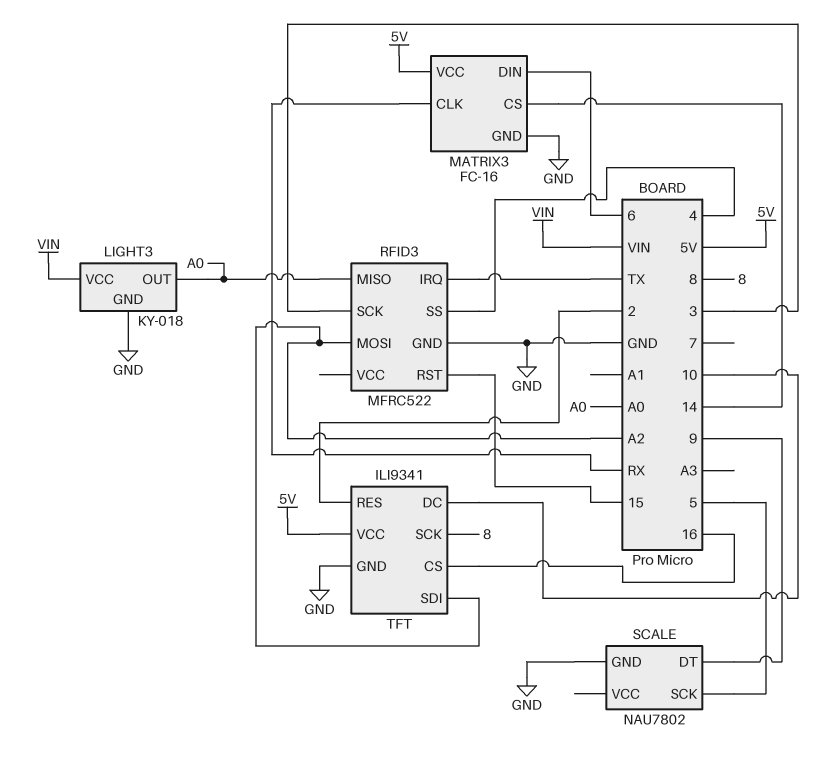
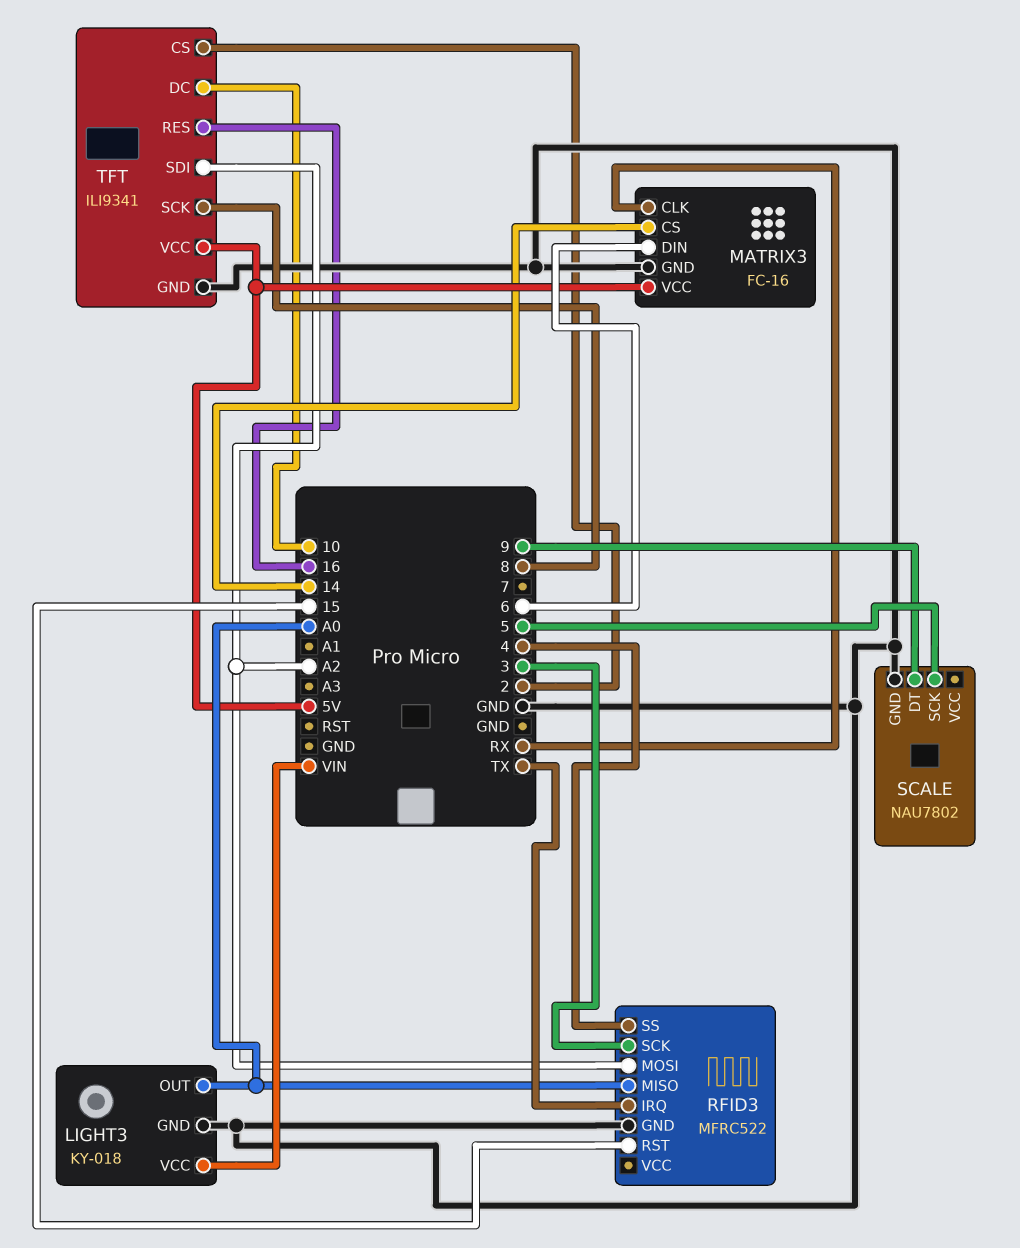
TFT pin CS: 16 -> 2
TFT pin RES: 2 -> 16

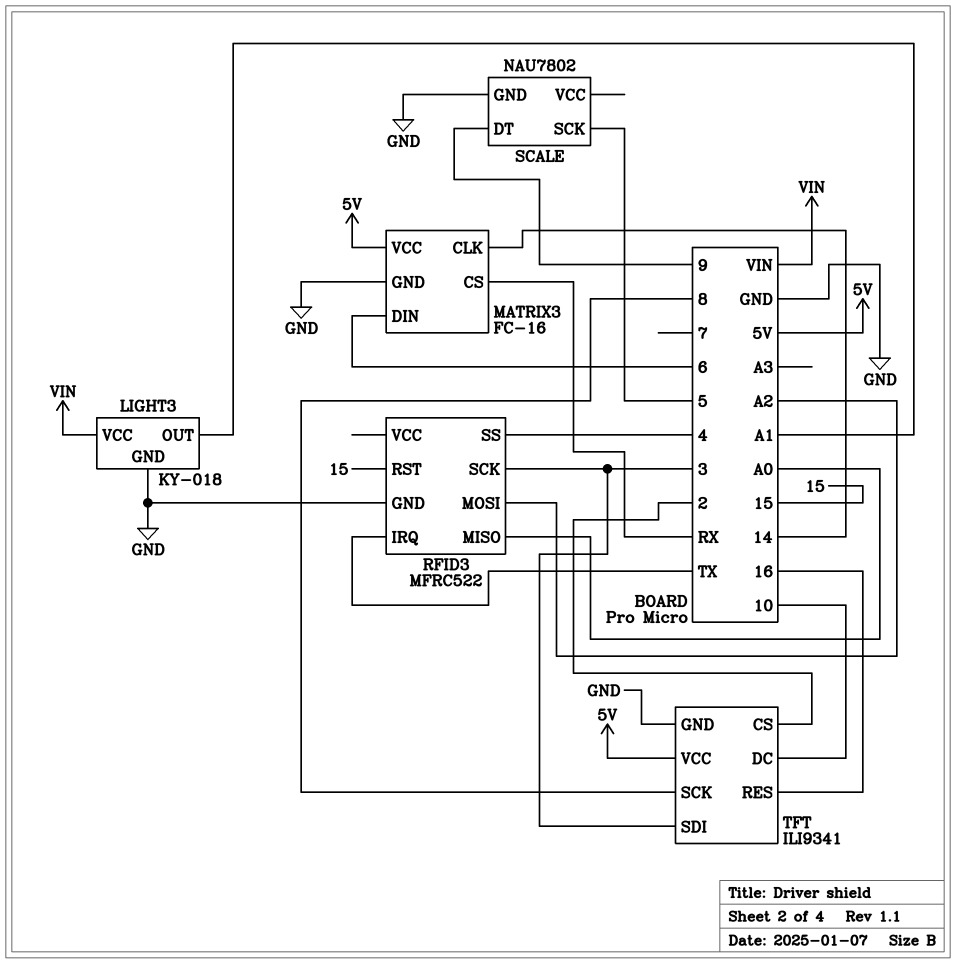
LIGHT3 pin OUT: A0 -> A1
MATRIX3 pin CLK: RX -> 14
MATRIX3 pin CS: 14 -> RX
TFT pin SDI: A2 -> 3

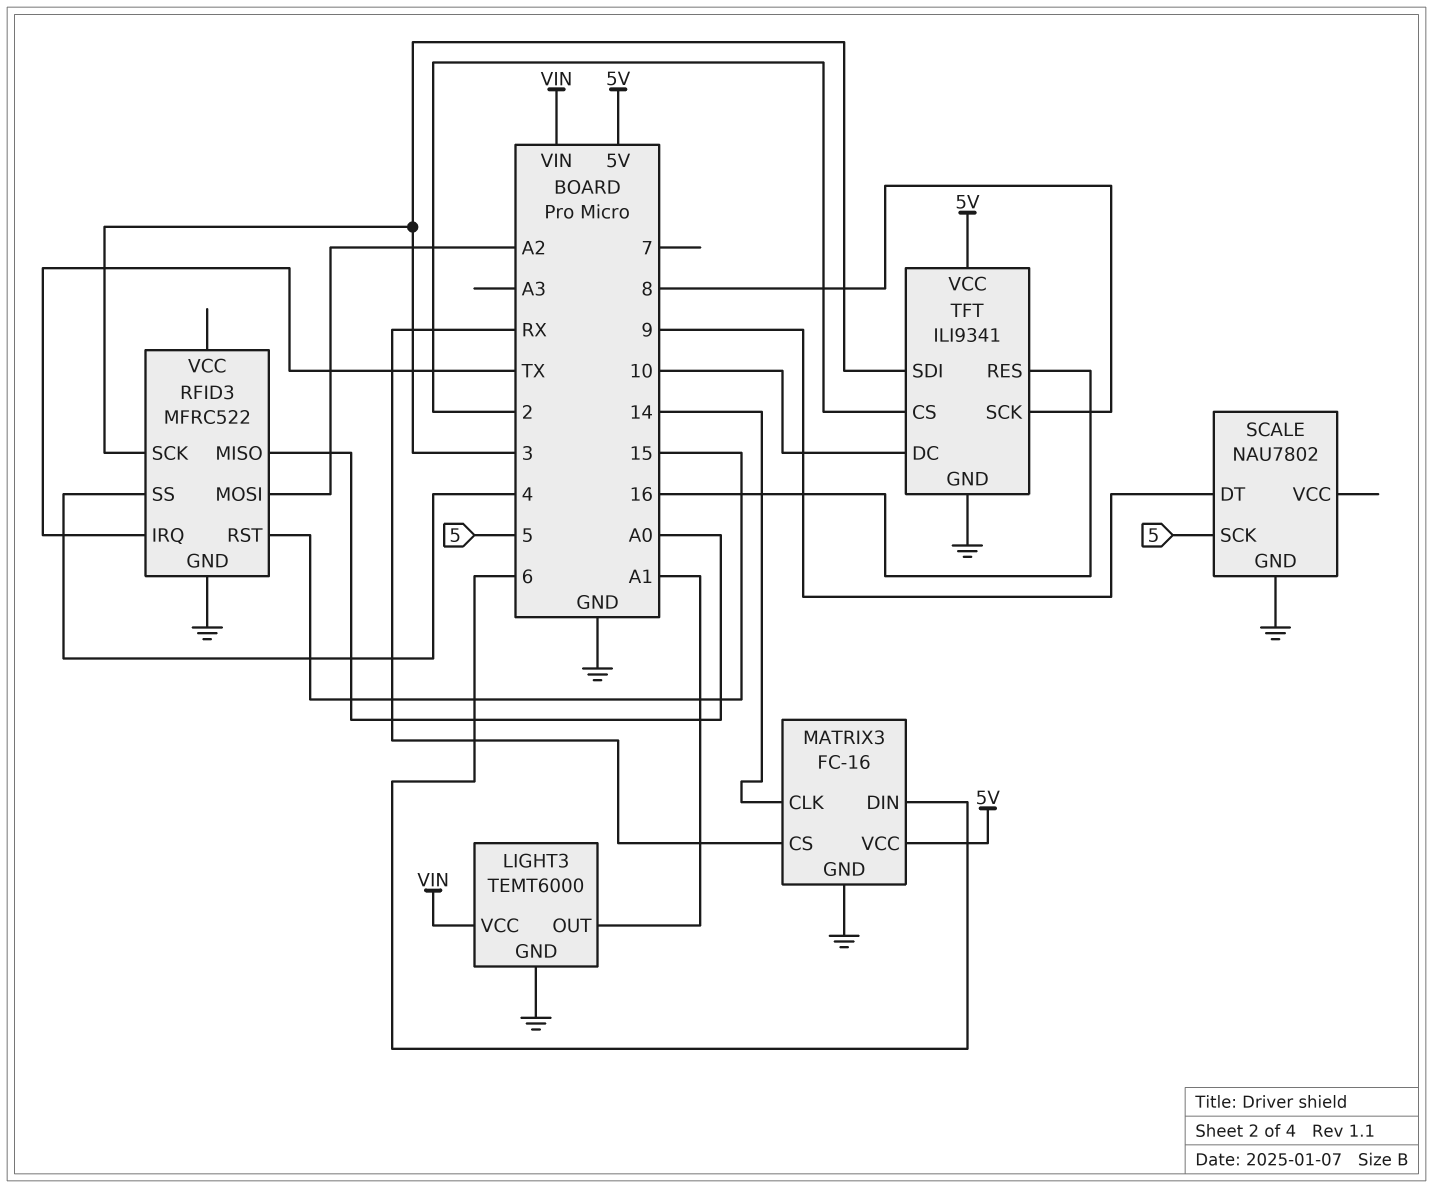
LIGHT3: KY-018 -> TEMT6000

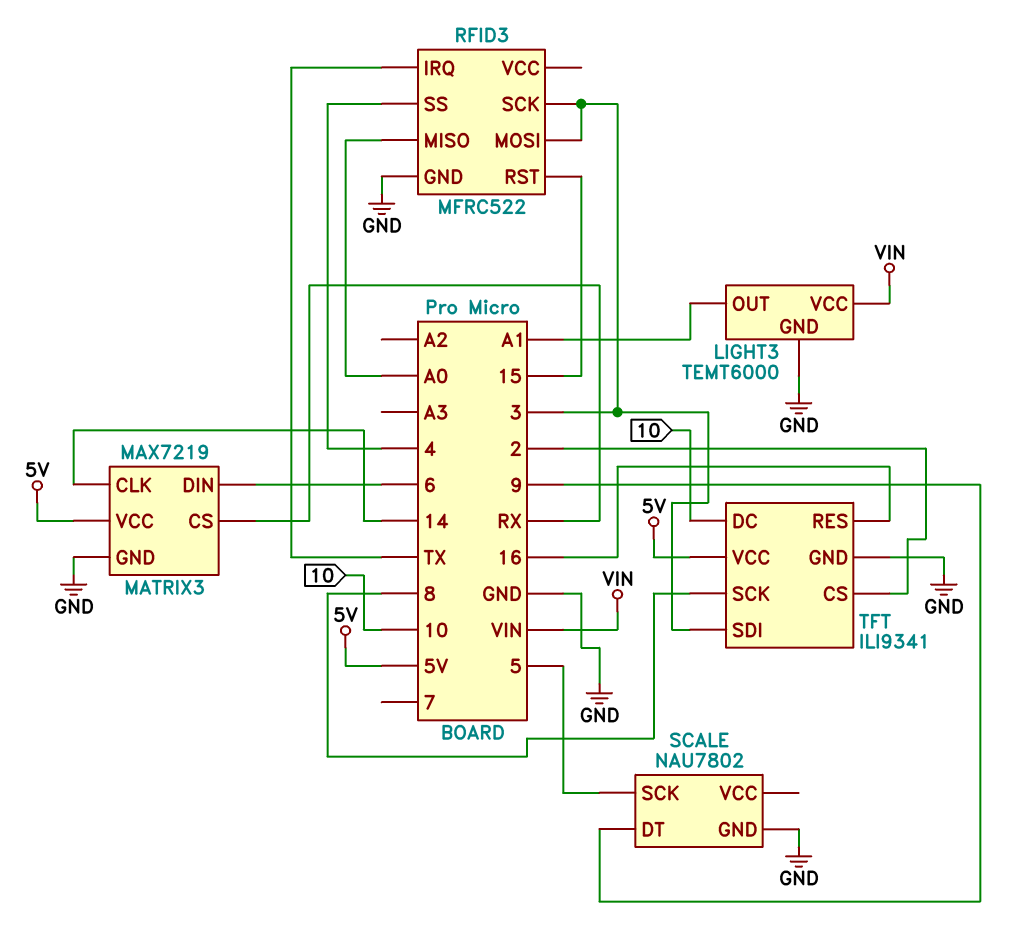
MATRIX3: FC-16 -> MAX7219
RFID3 pin MOSI: A2 -> 3

